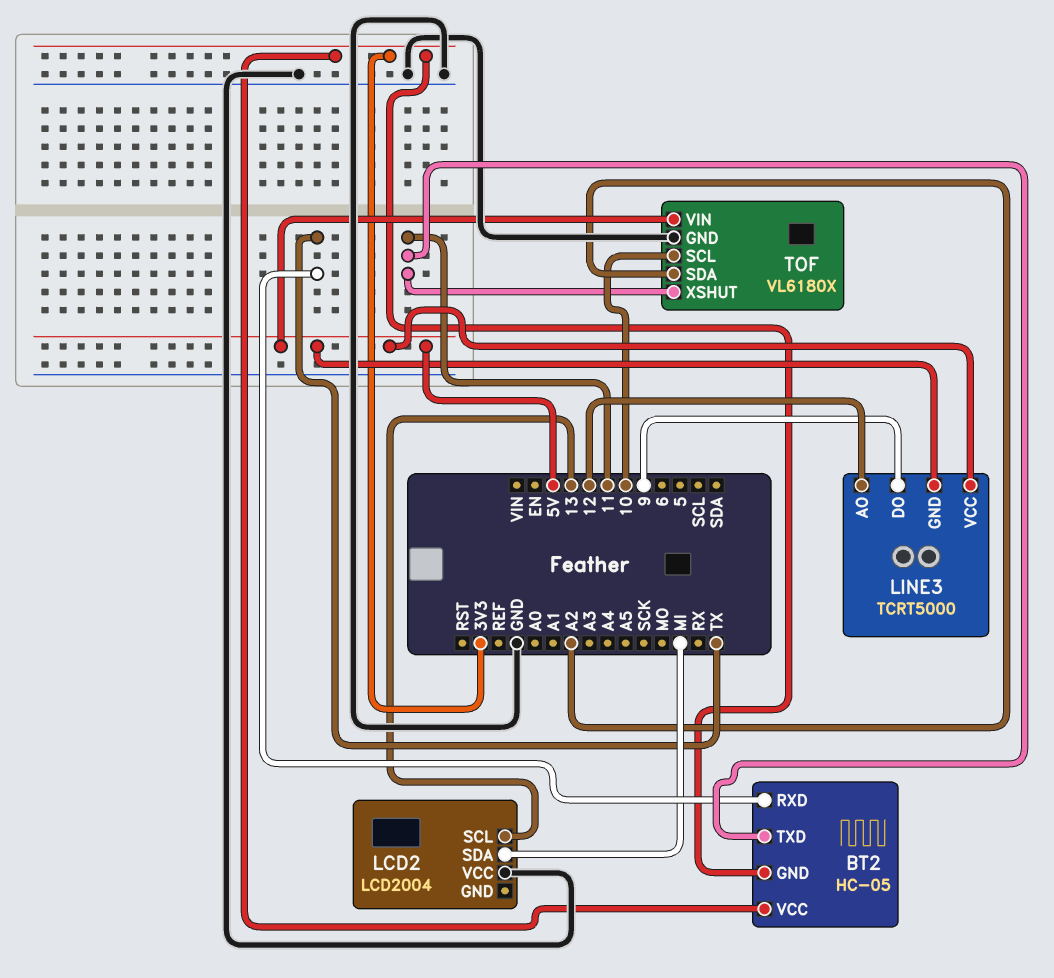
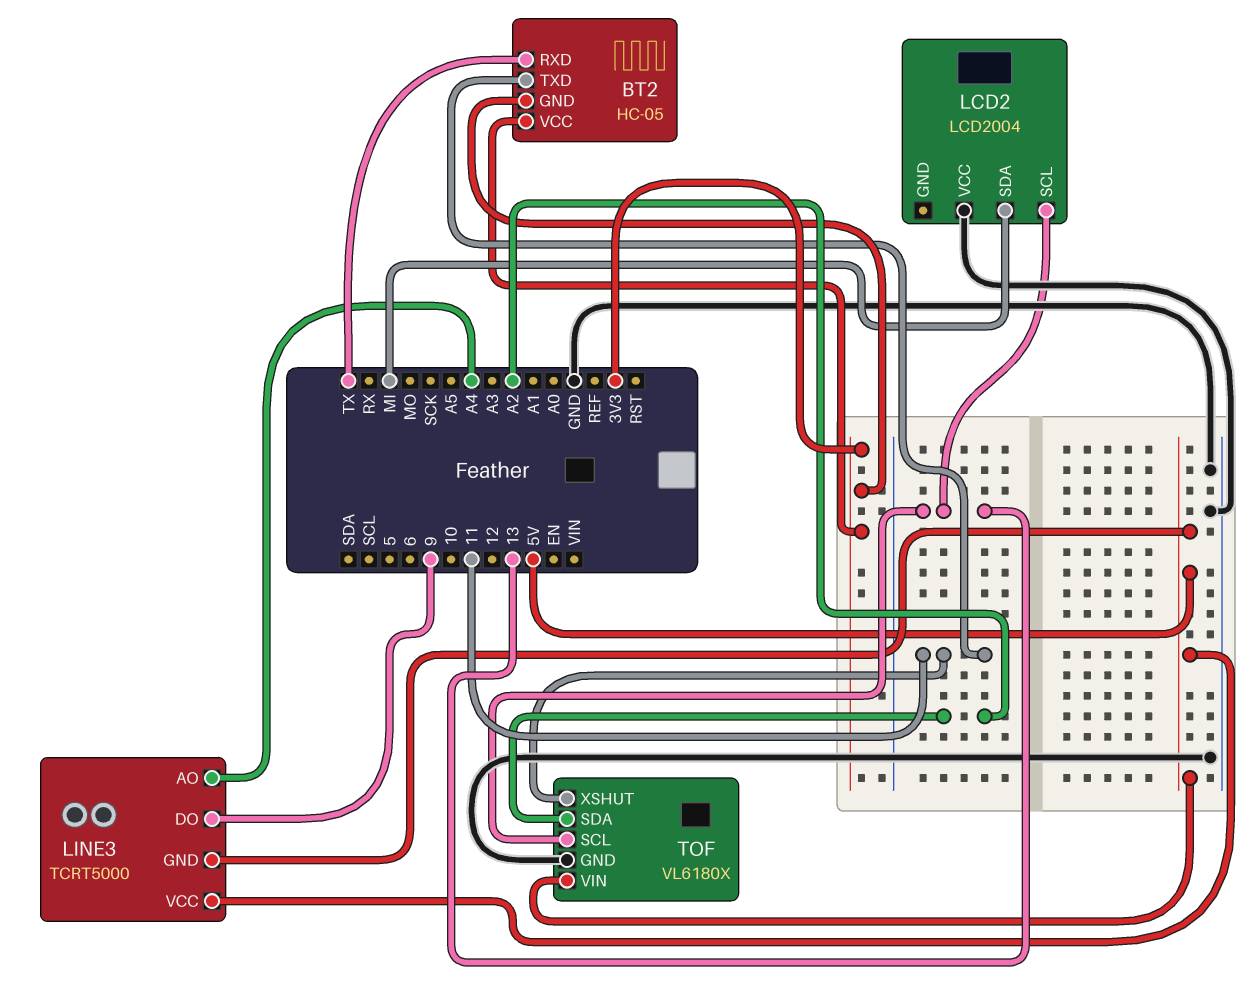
LINE3 pin AO: 12 -> A4
TOF pin SCL: 10 -> 13

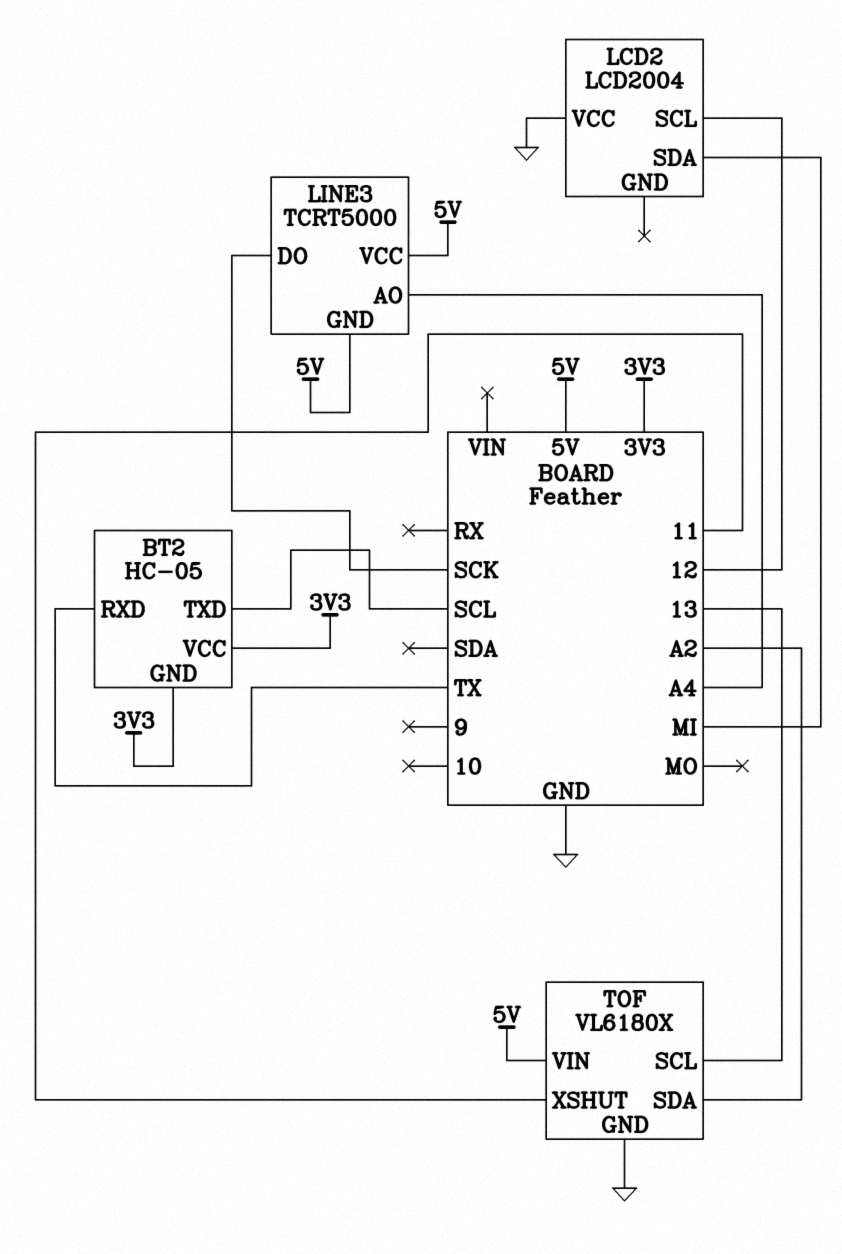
BT2 pin TXD: 11 -> SCL
LCD2 pin SCL: 13 -> 12
LINE3 pin DO: 9 -> SCK

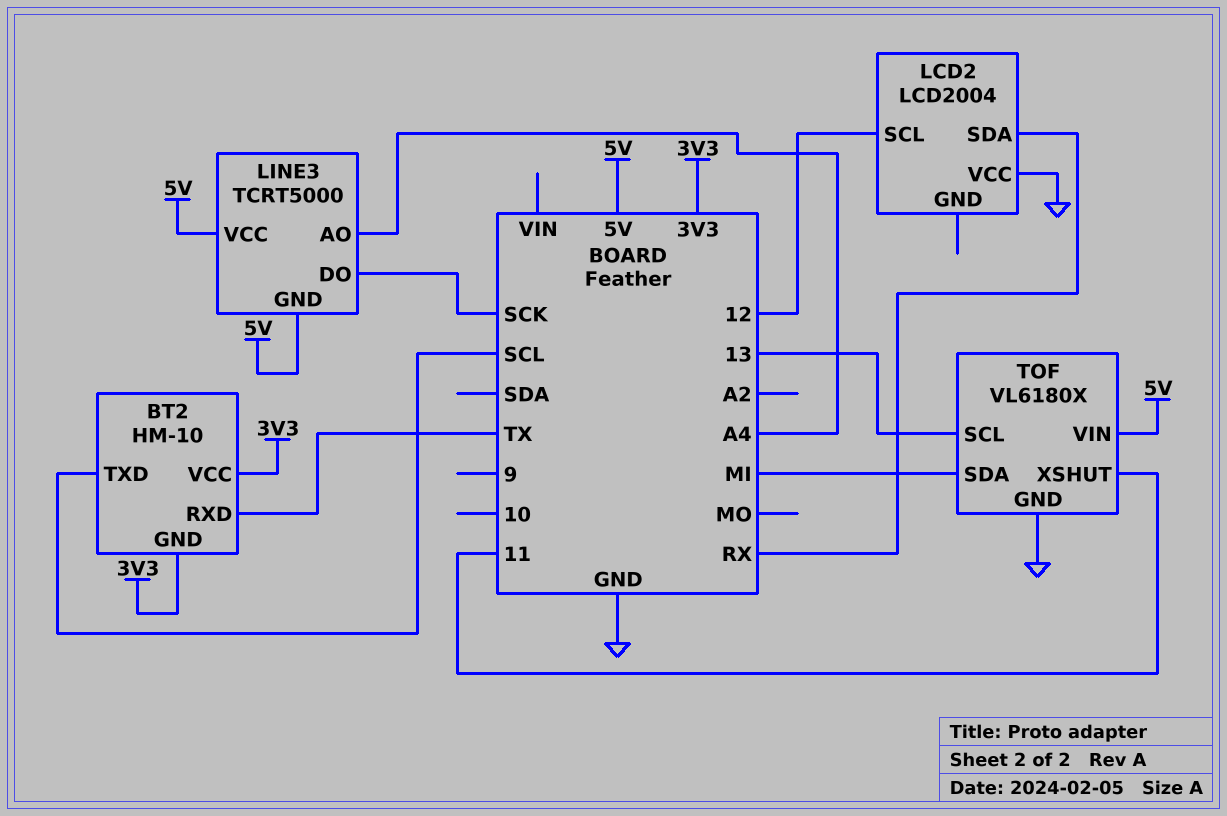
BT2: HC-05 -> HM-10
LCD2 pin SDA: MI -> RX
TOF pin SDA: A2 -> MI

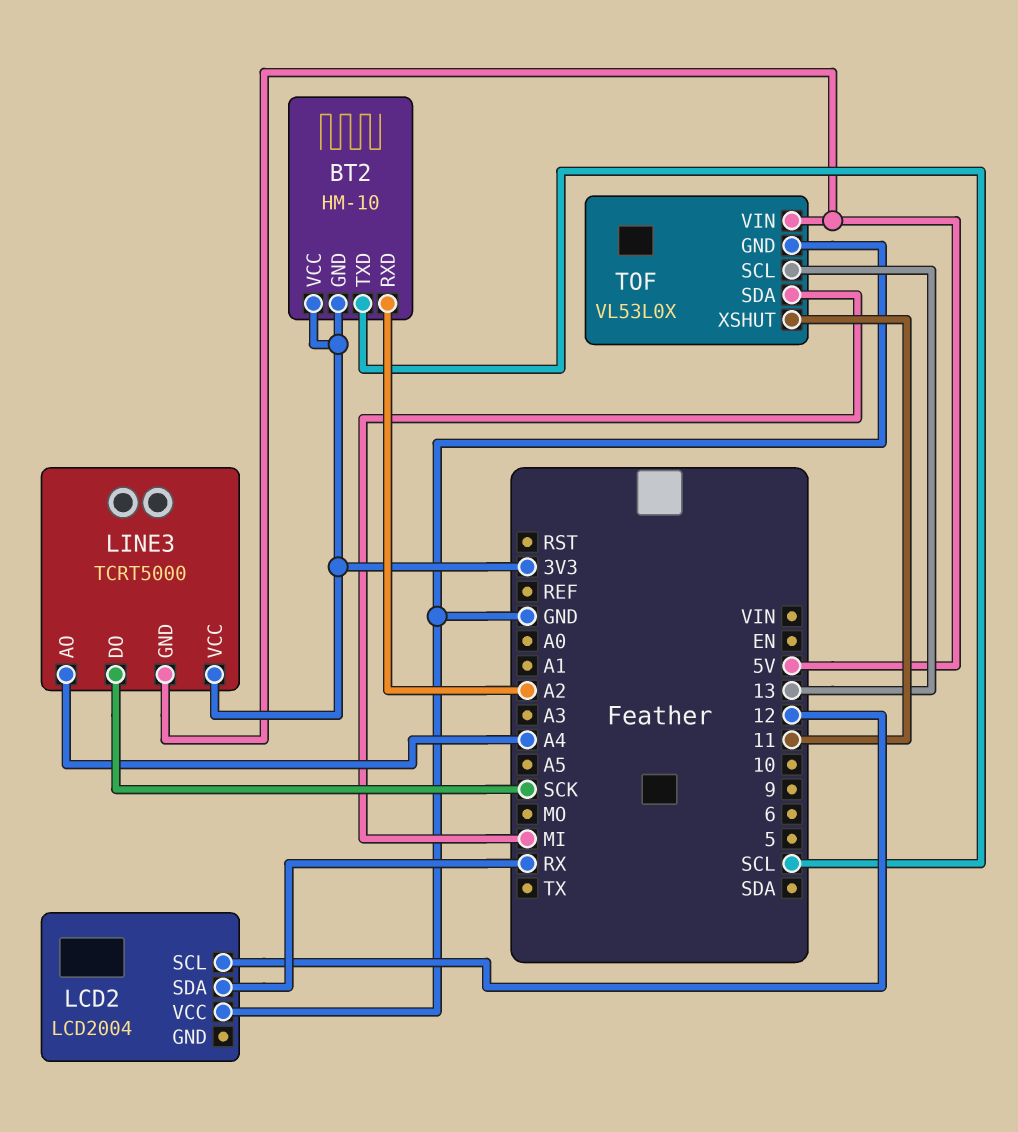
BT2 pin RXD: TX -> A2
LINE3 pin VCC: 5V -> 3V3
TOF: VL6180X -> VL53L0X

